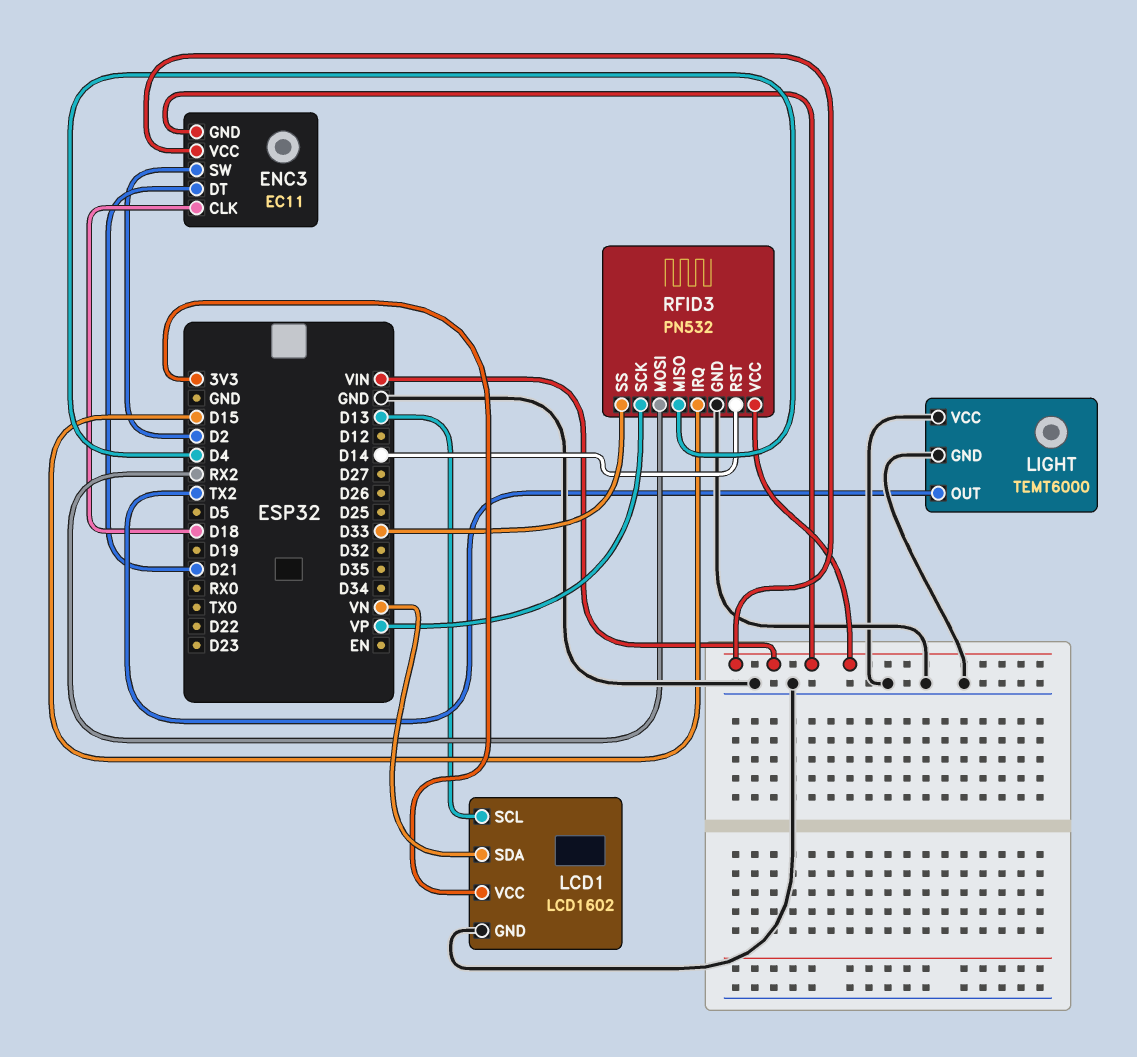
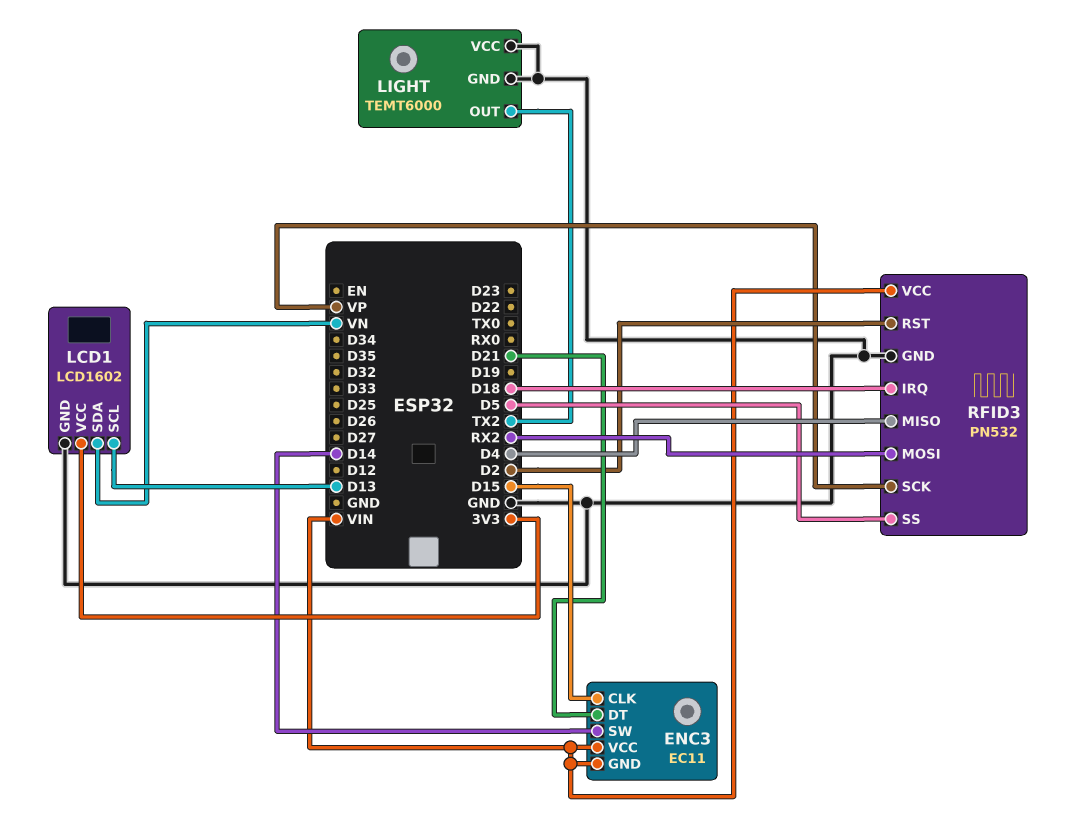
ENC3 pin CLK: D18 -> D15
ENC3 pin SW: D2 -> D14
RFID3 pin IRQ: D15 -> D18
RFID3 pin RST: D14 -> D2
RFID3 pin SS: D33 -> D5

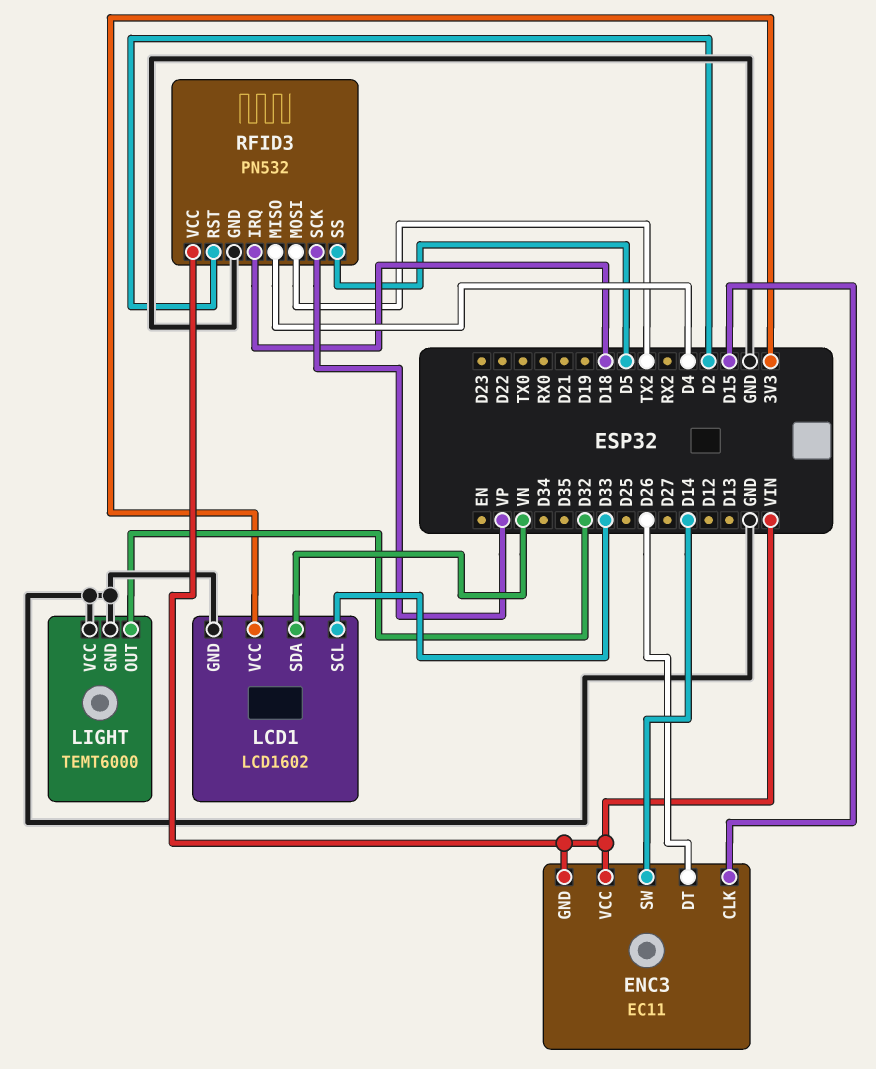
ENC3 pin DT: D21 -> D26
LCD1 pin SCL: D13 -> D33
LIGHT pin OUT: TX2 -> D32
RFID3 pin MOSI: RX2 -> TX2

